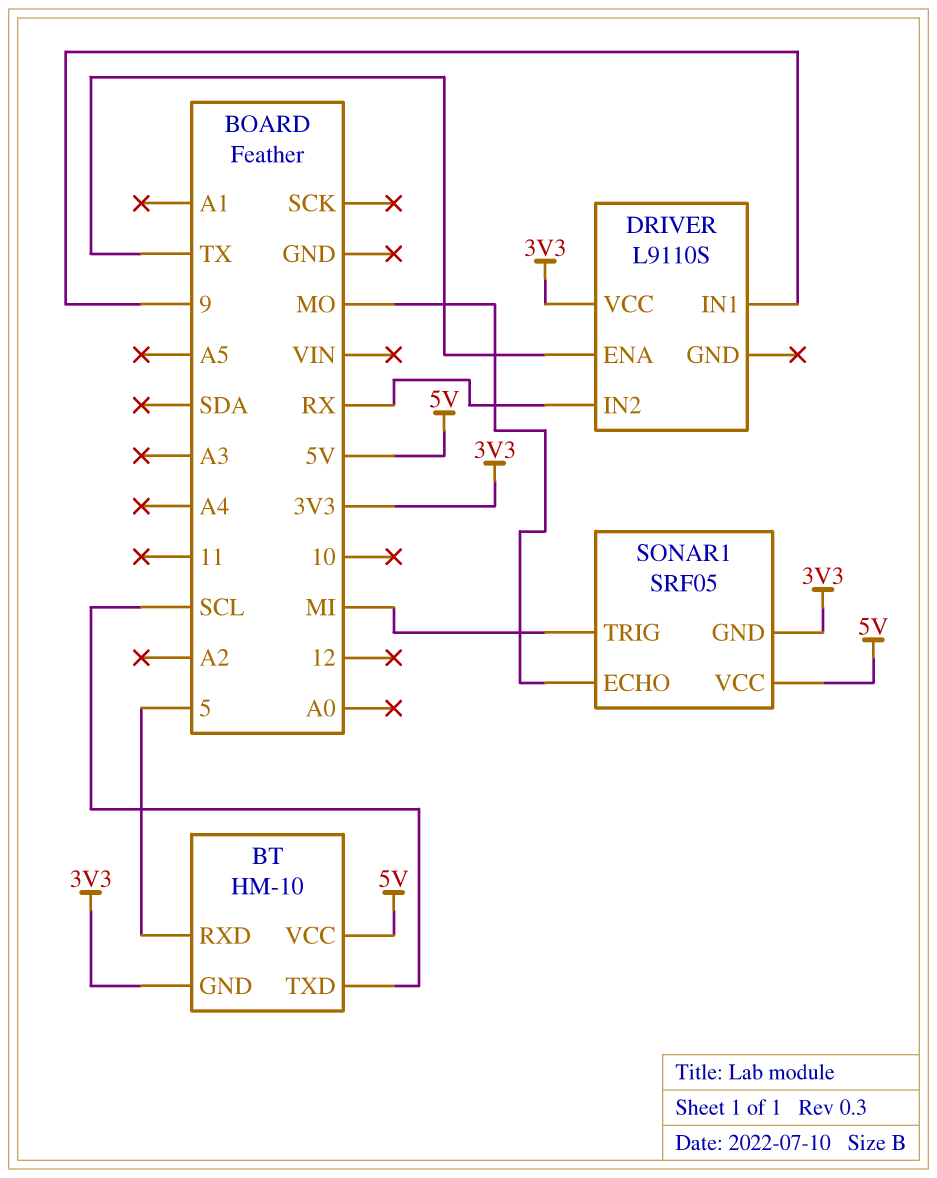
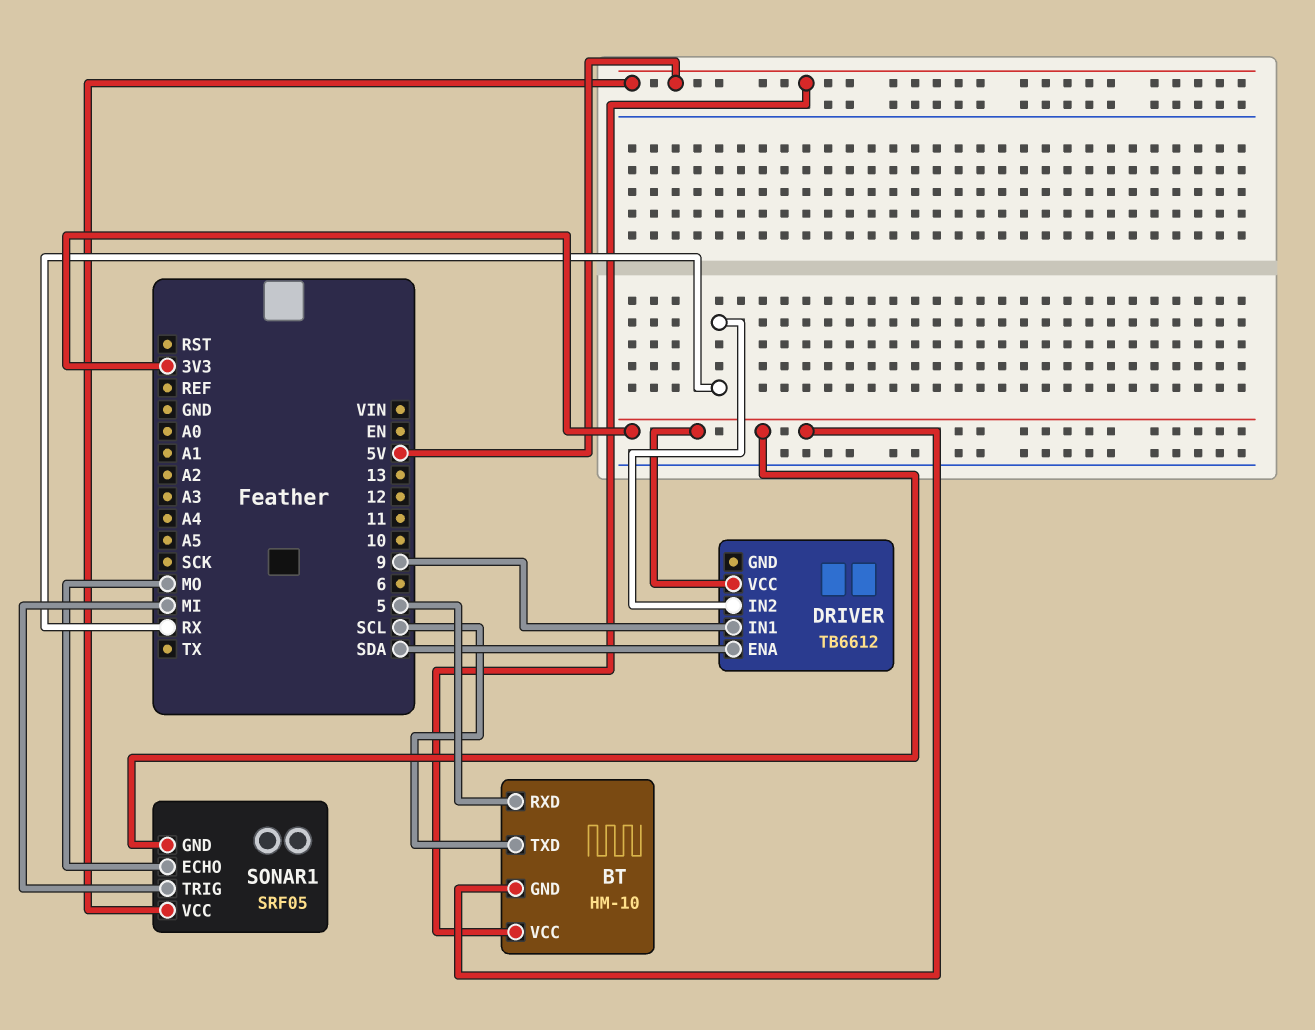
DRIVER: L9110S -> TB6612
DRIVER pin ENA: TX -> SDA

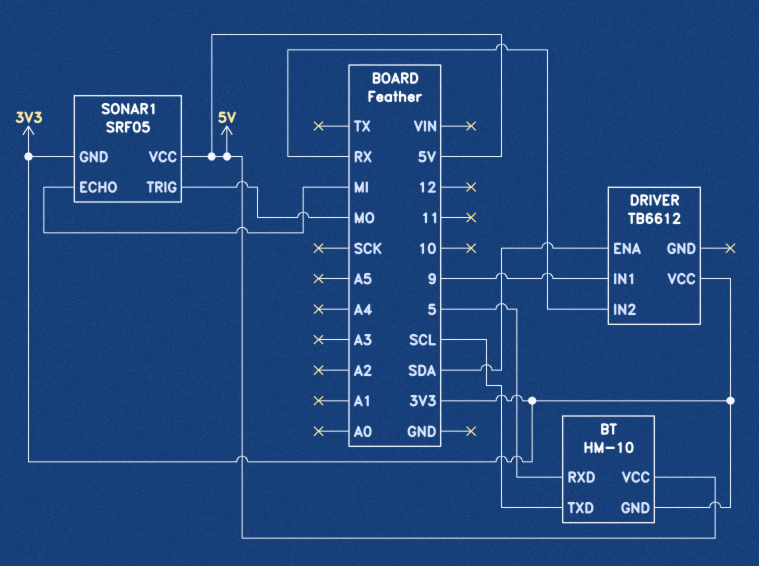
SONAR1 pin ECHO: MO -> MI
SONAR1 pin TRIG: MI -> MO

